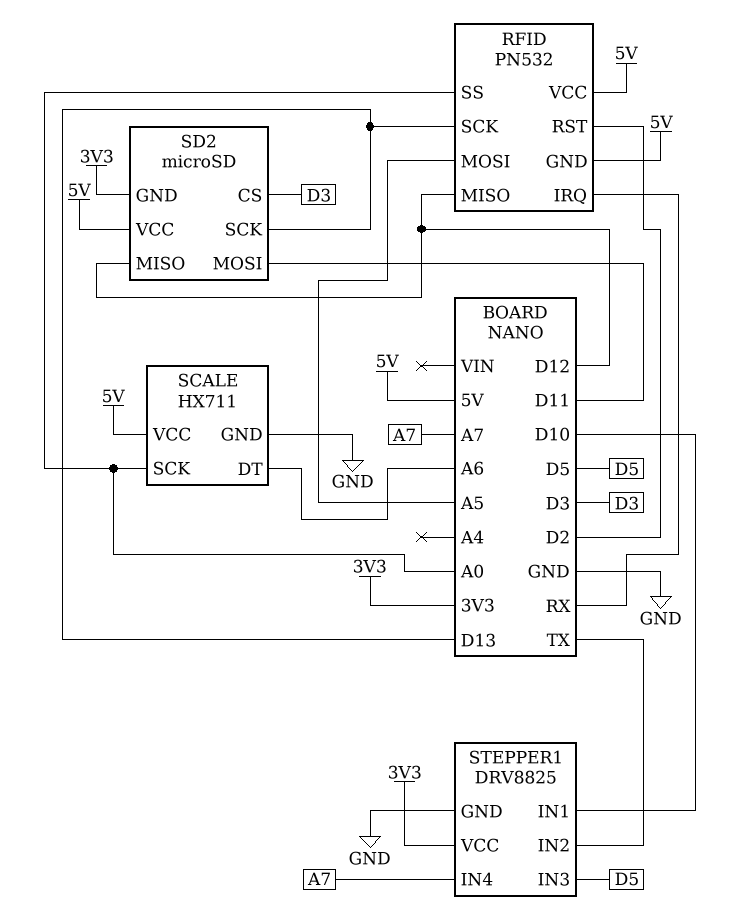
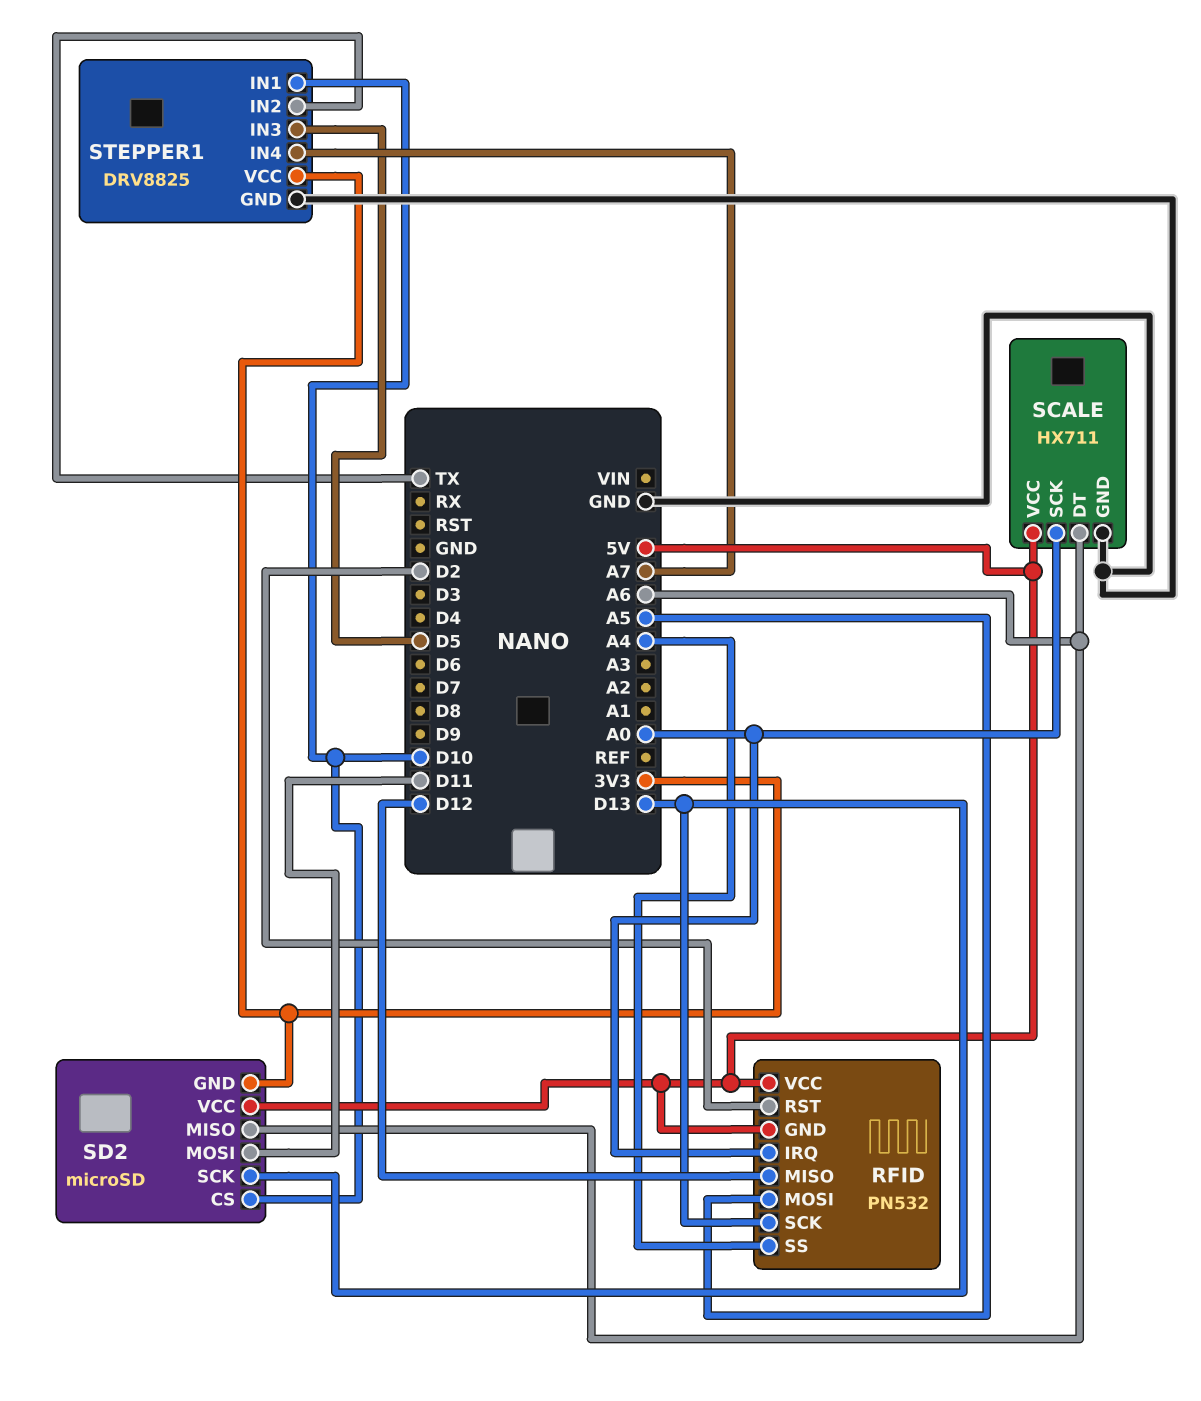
RFID pin IRQ: RX -> A0
RFID pin SS: A0 -> A4
SD2 pin CS: D3 -> D10
SD2 pin MISO: D12 -> A6

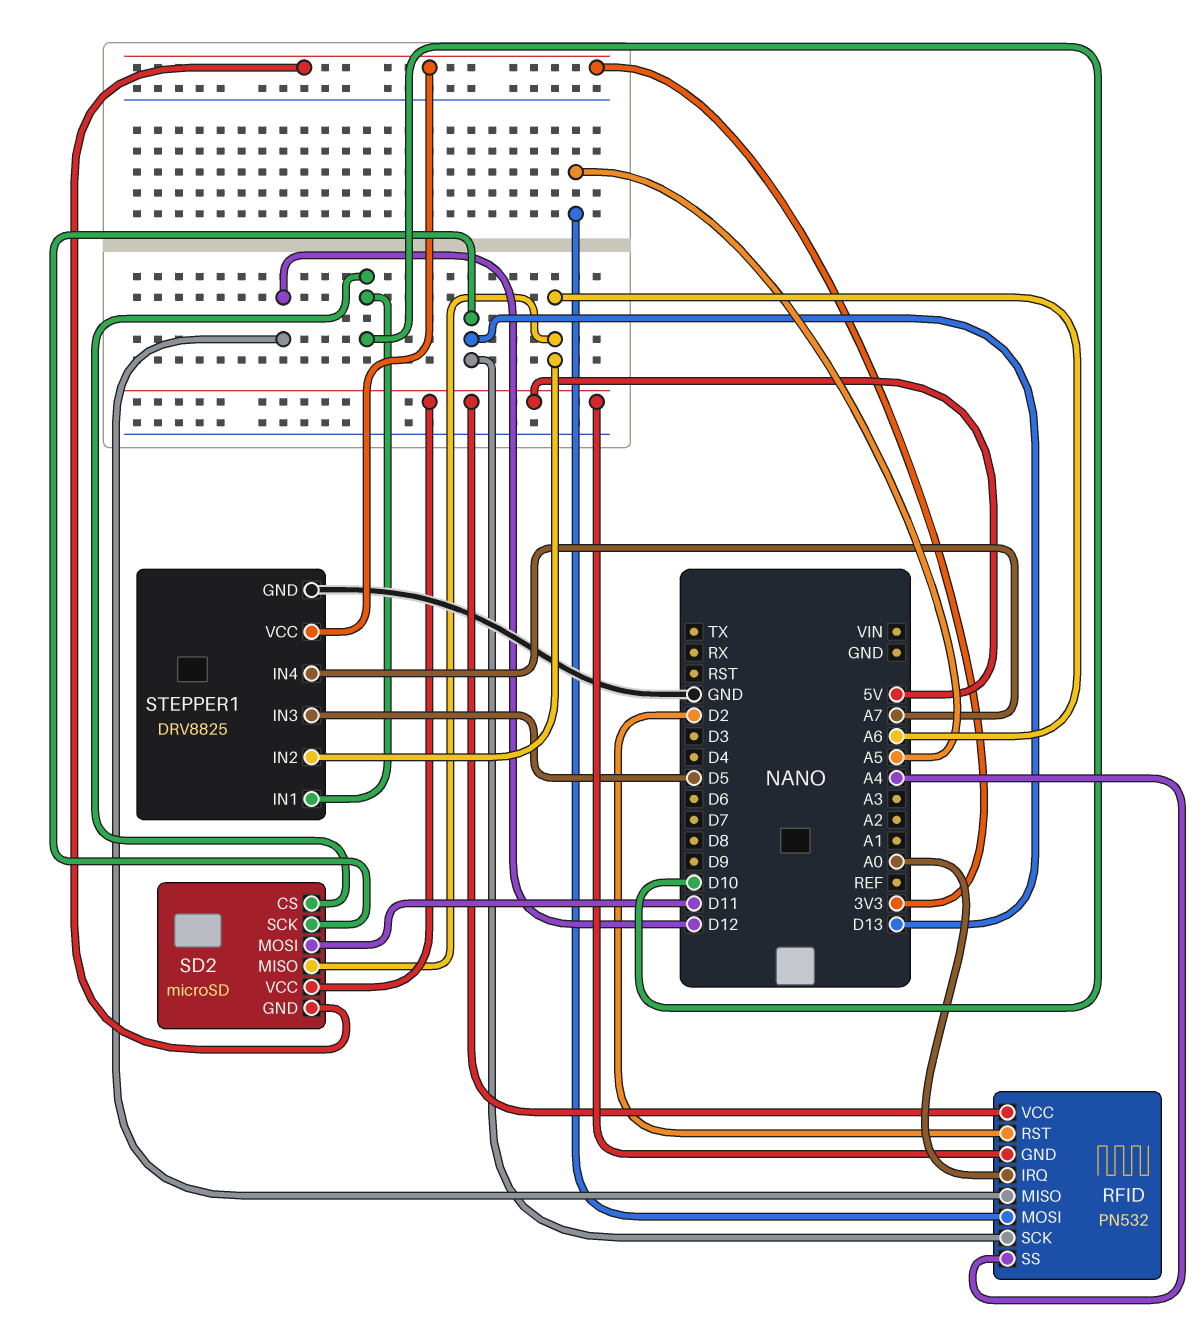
SCALE: HX711 -> none
SCALE pin DT: A6 -> none
SCALE pin GND: GND -> none
SCALE pin SCK: A0 -> none
SCALE pin VCC: 5V -> none
STEPPER1 pin IN2: TX -> A6

